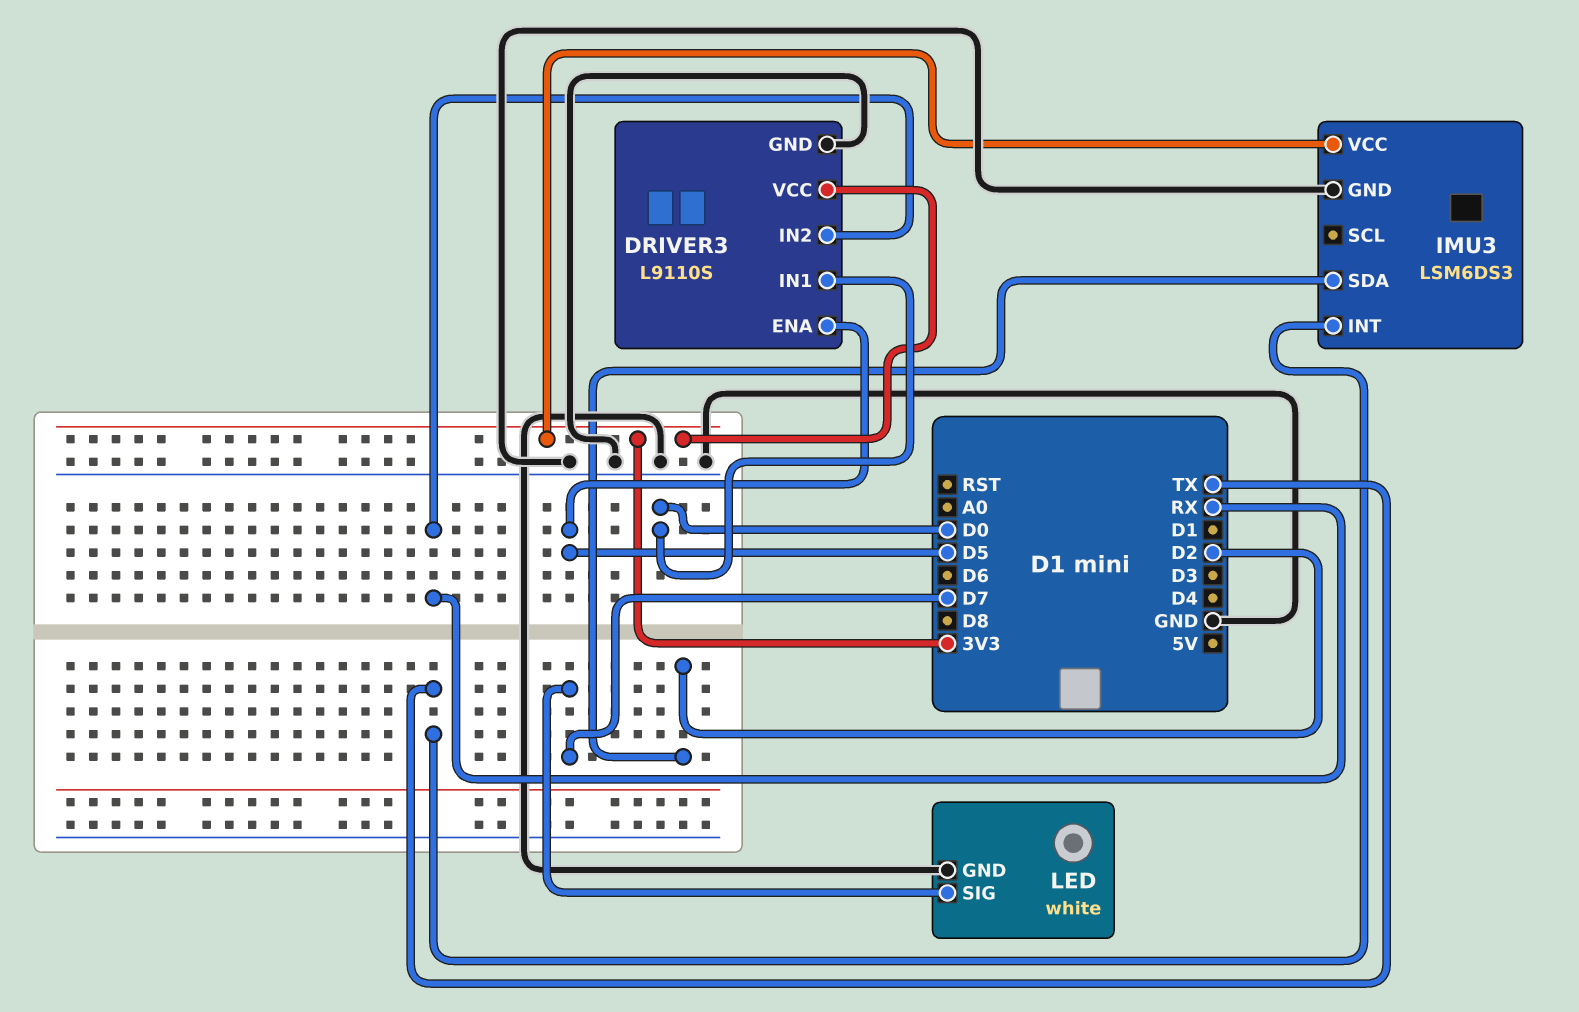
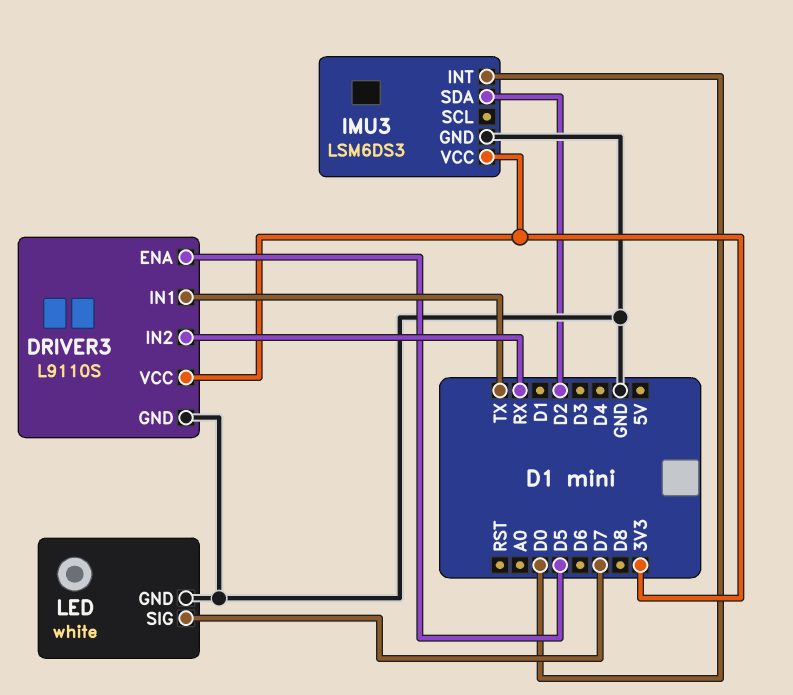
DRIVER3 pin IN1: D0 -> TX
IMU3 pin INT: TX -> D0

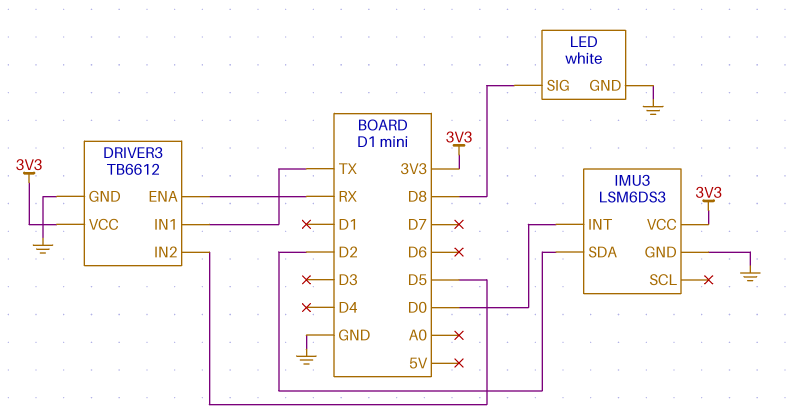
DRIVER3: L9110S -> TB6612
DRIVER3 pin ENA: D5 -> RX
DRIVER3 pin IN2: RX -> D5
LED pin SIG: D7 -> D8

